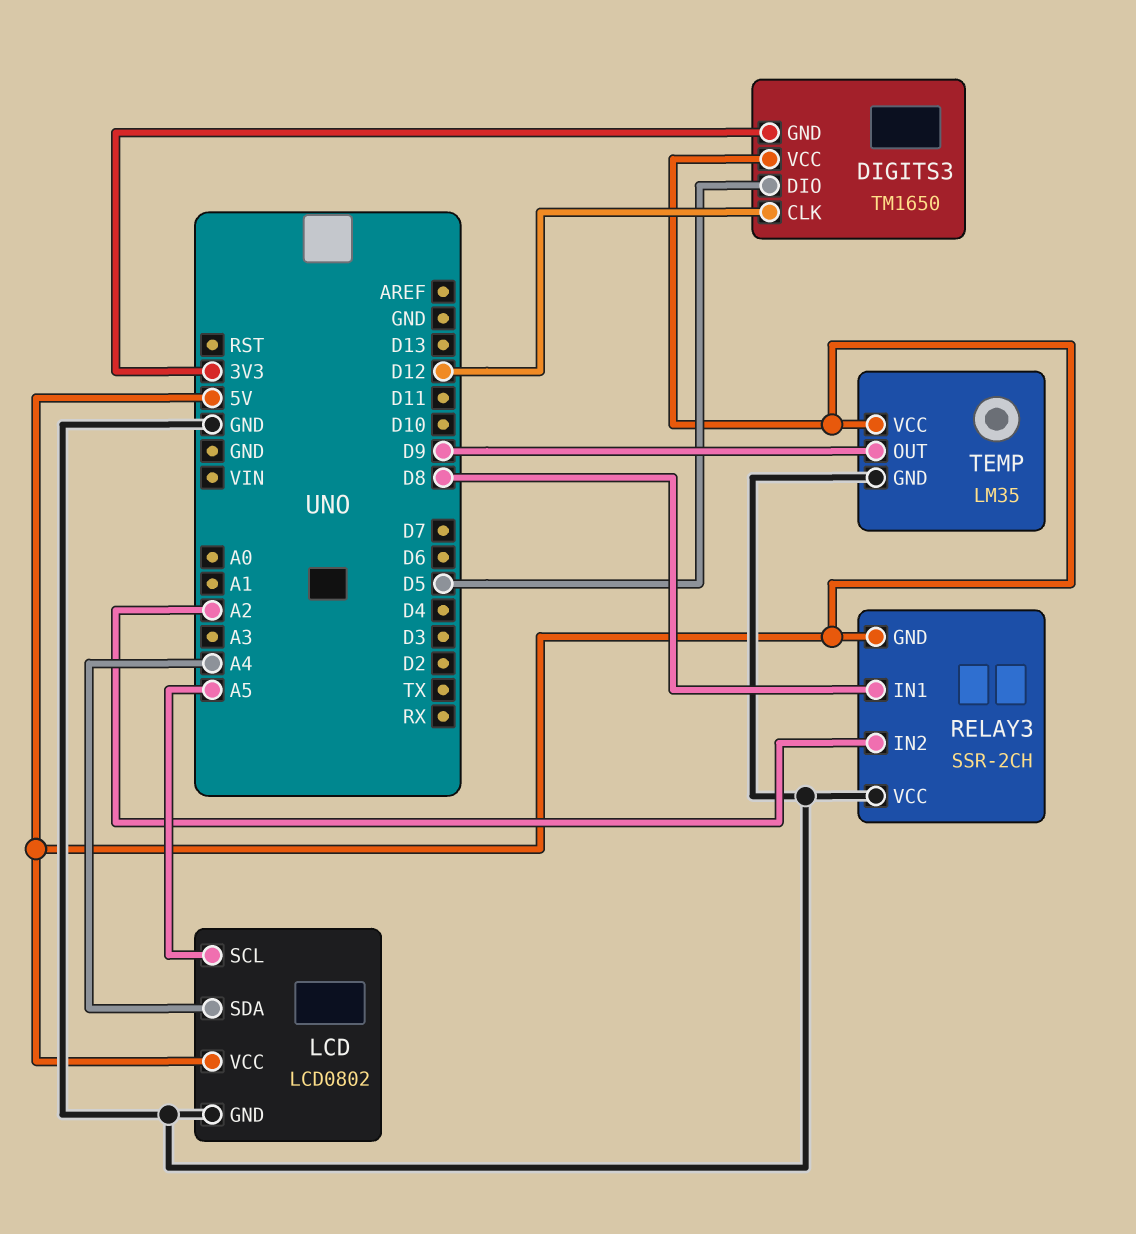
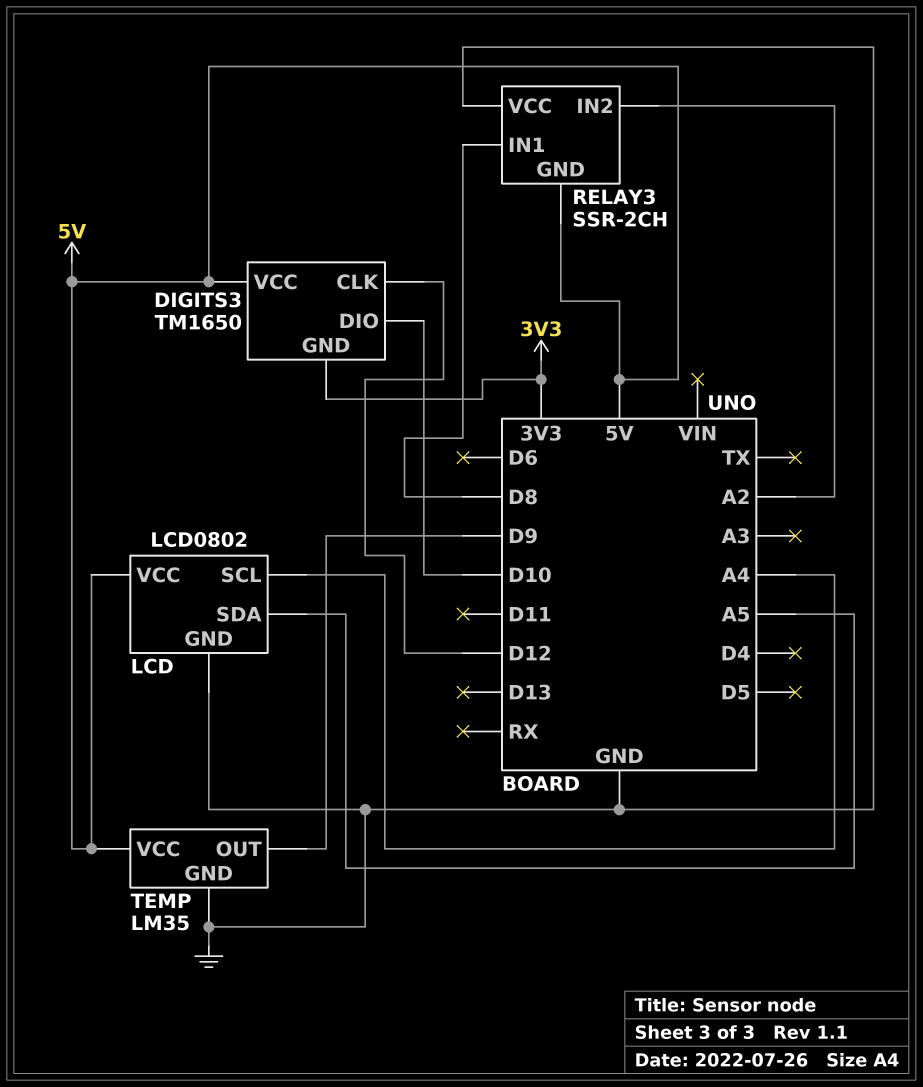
DIGITS3 pin DIO: D5 -> D10
LCD pin SCL: A5 -> A4
LCD pin SDA: A4 -> A5

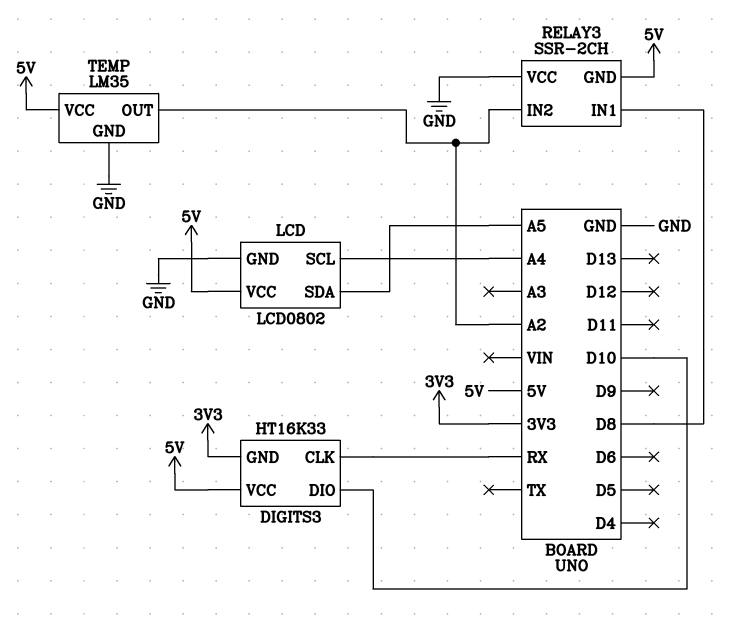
DIGITS3: TM1650 -> HT16K33
DIGITS3 pin CLK: D12 -> RX
TEMP pin OUT: D9 -> A2

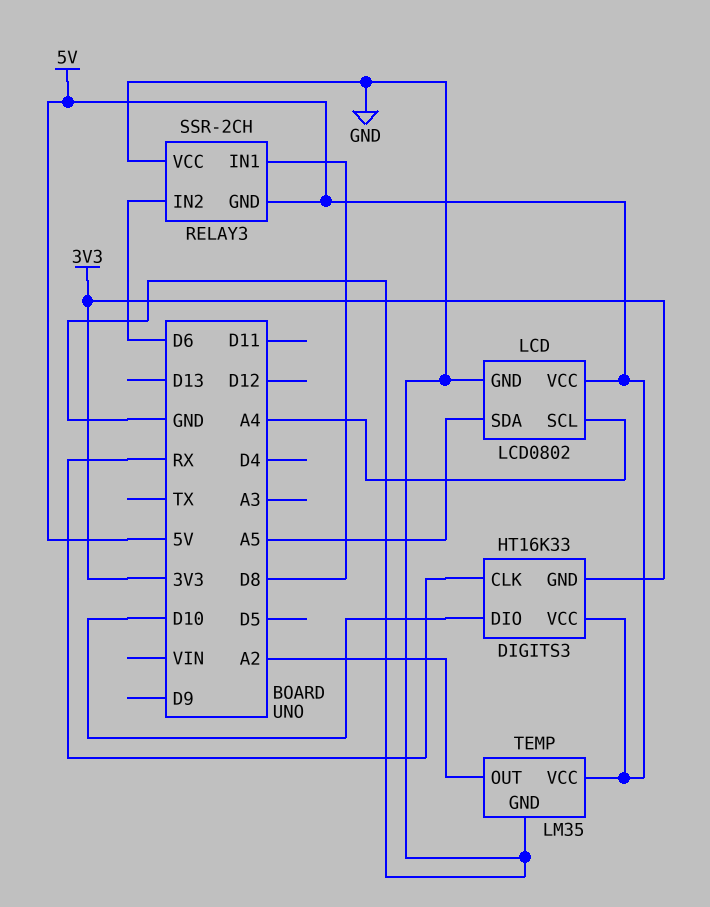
RELAY3 pin IN2: A2 -> D6

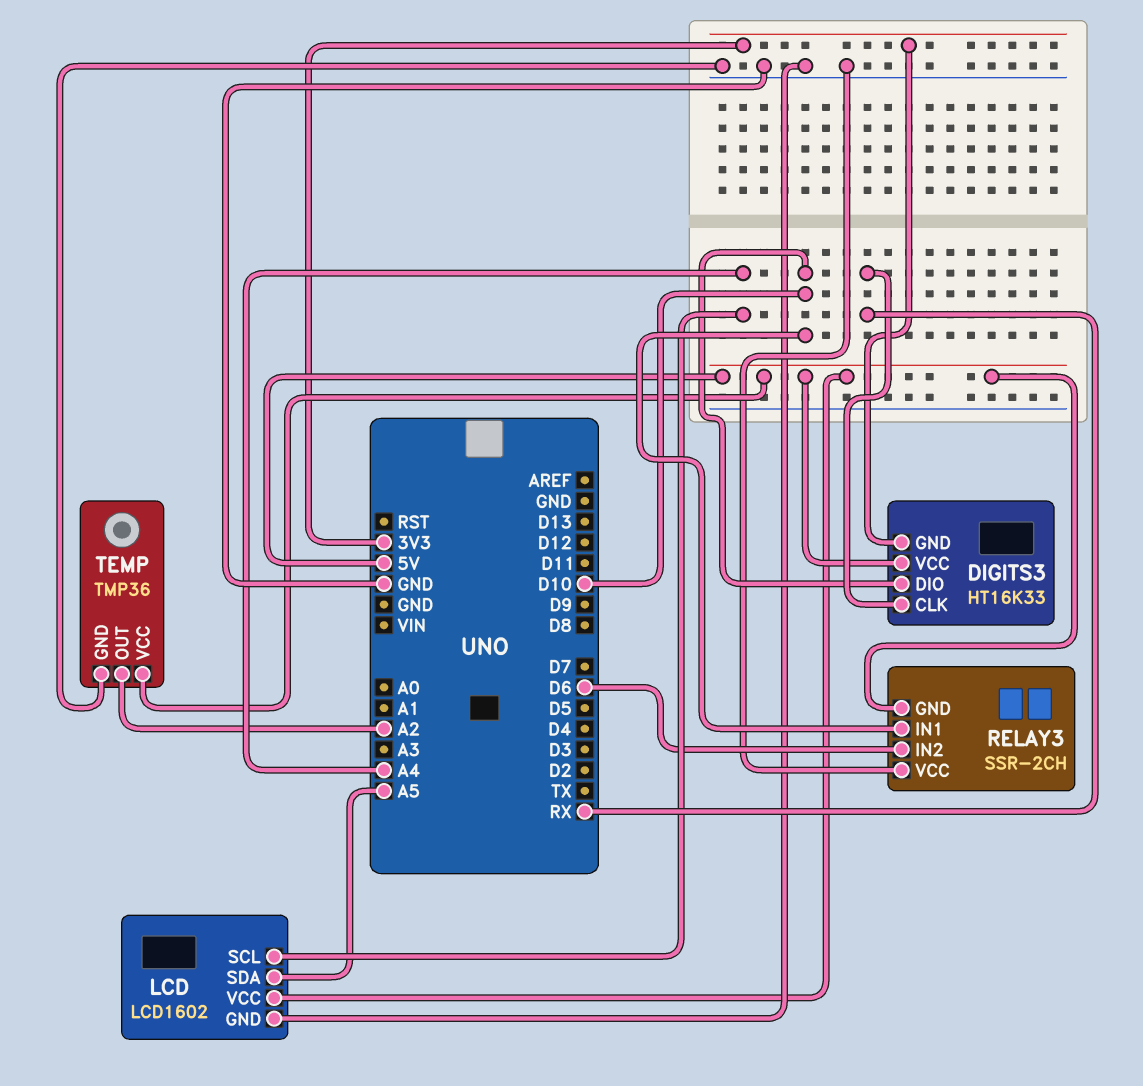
LCD: LCD0802 -> LCD1602
RELAY3 pin IN1: D8 -> D10
TEMP: LM35 -> TMP36

